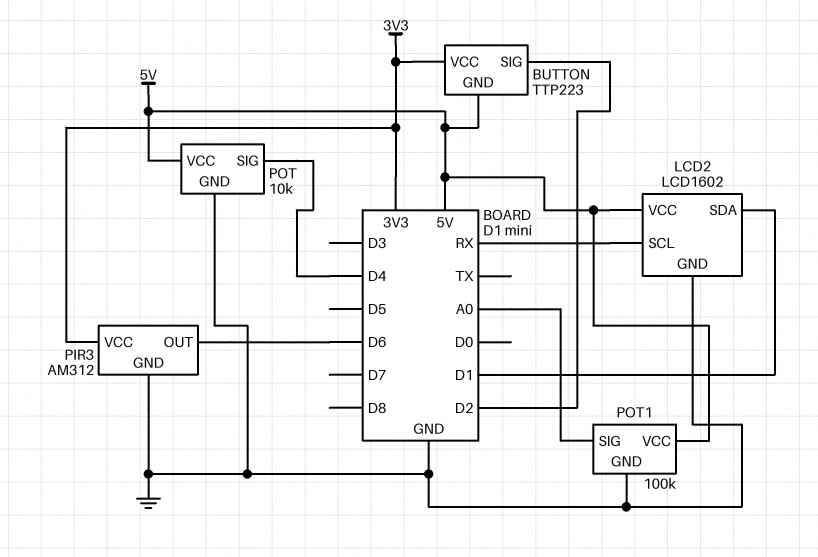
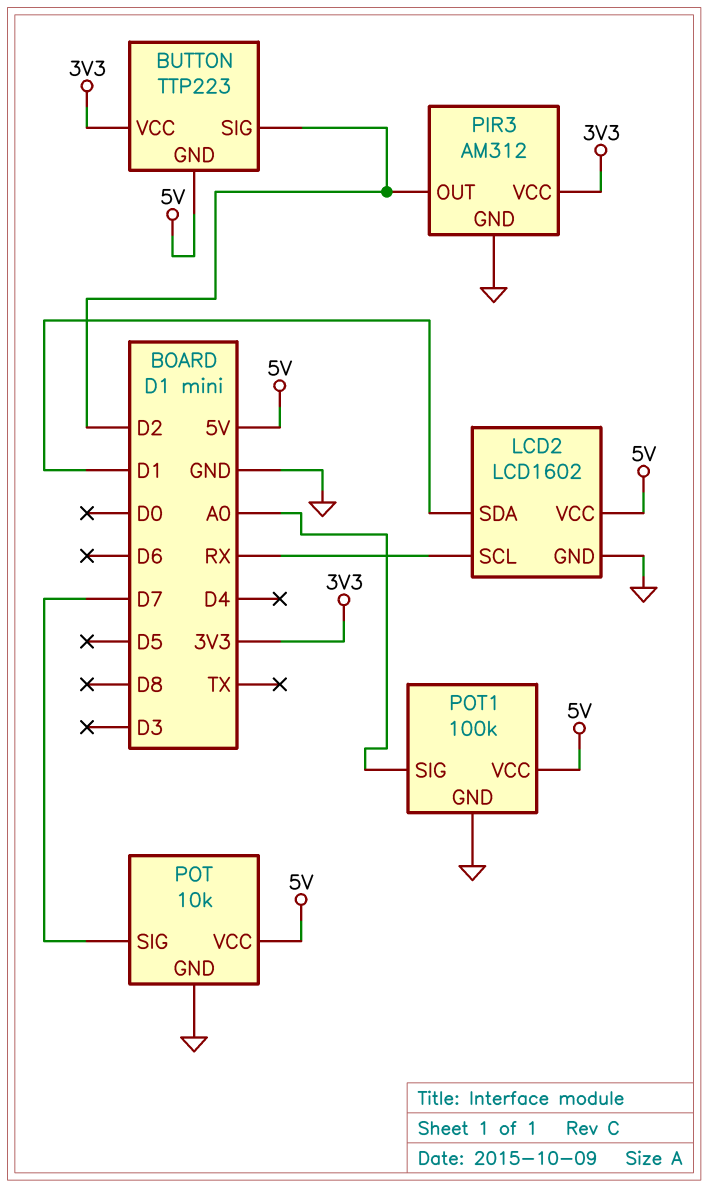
PIR3 pin OUT: D6 -> D2
POT pin SIG: D4 -> D7

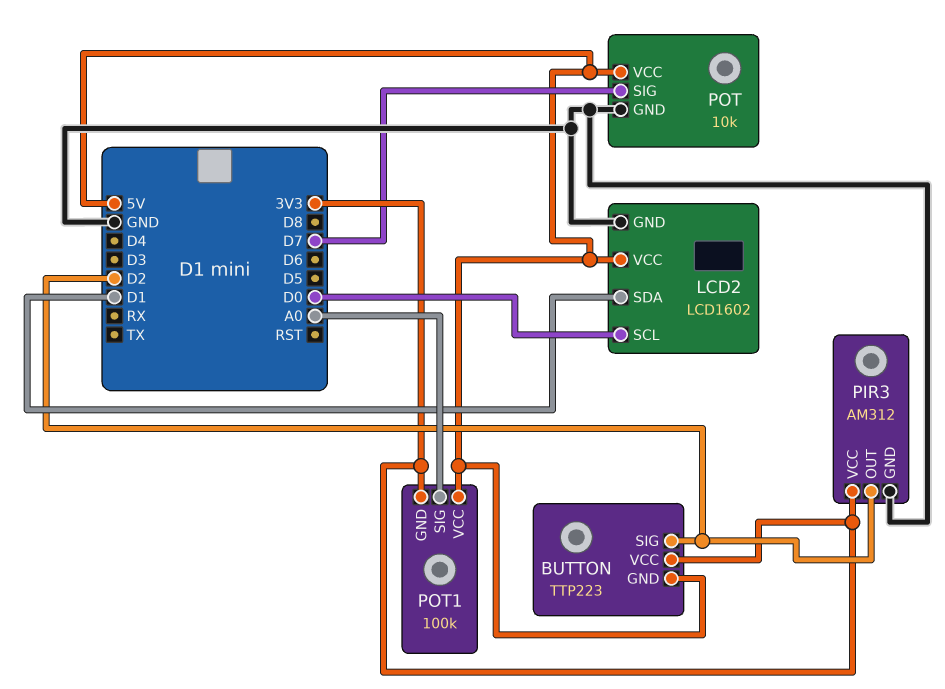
LCD2 pin SCL: RX -> D0
POT1 pin GND: GND -> 3V3

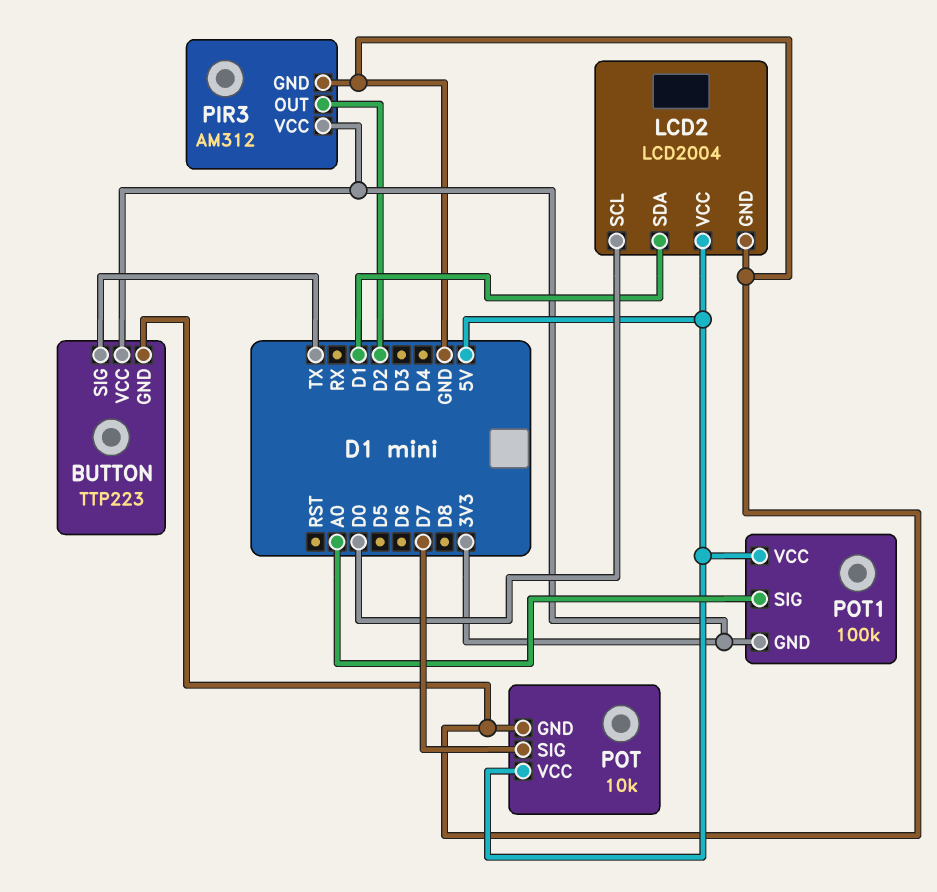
BUTTON pin GND: 5V -> GND
BUTTON pin SIG: D2 -> TX
LCD2: LCD1602 -> LCD2004

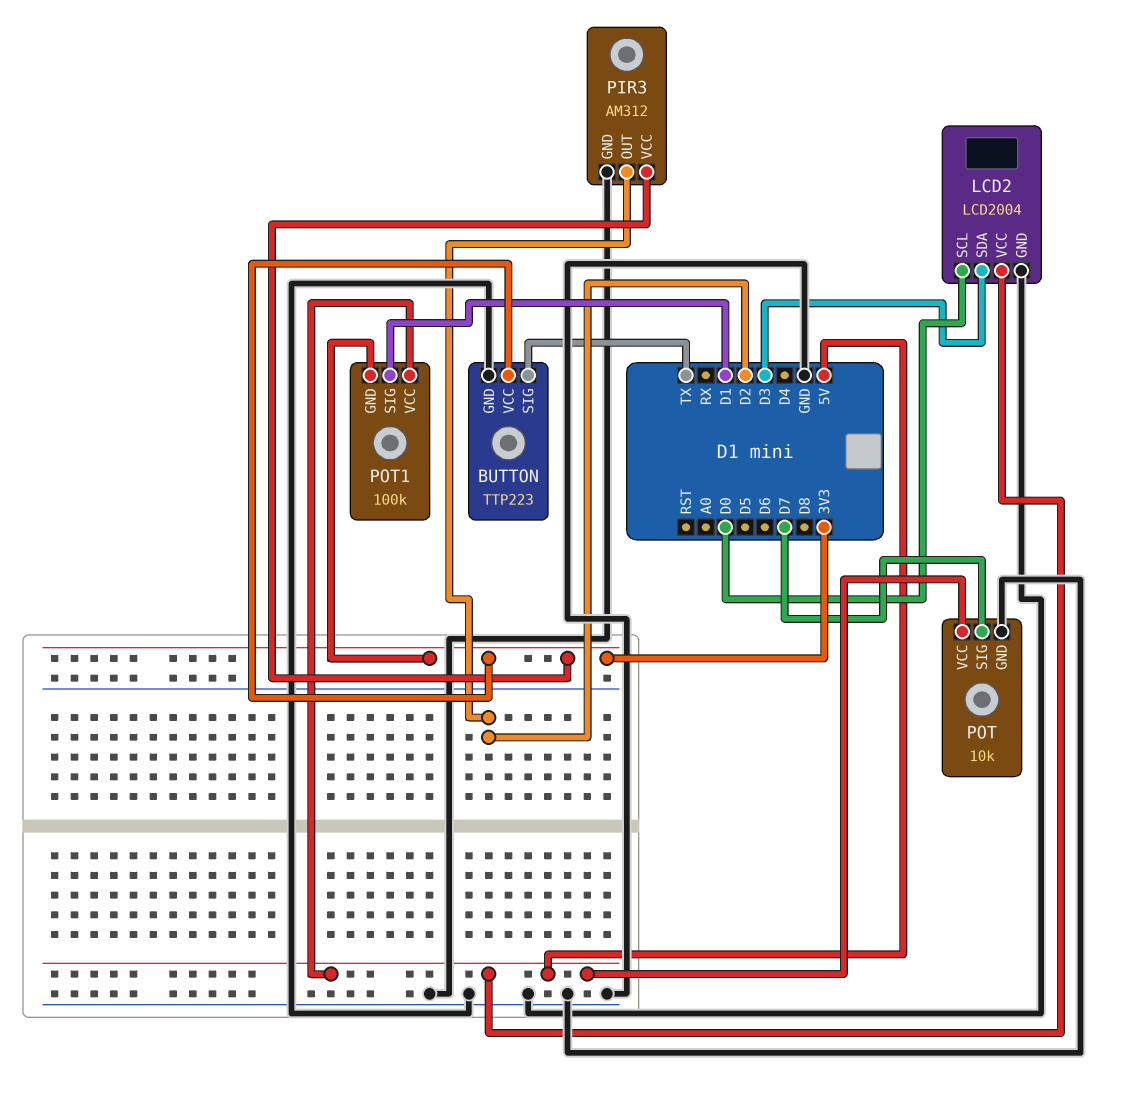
LCD2 pin SDA: D1 -> D3
POT1 pin SIG: A0 -> D1

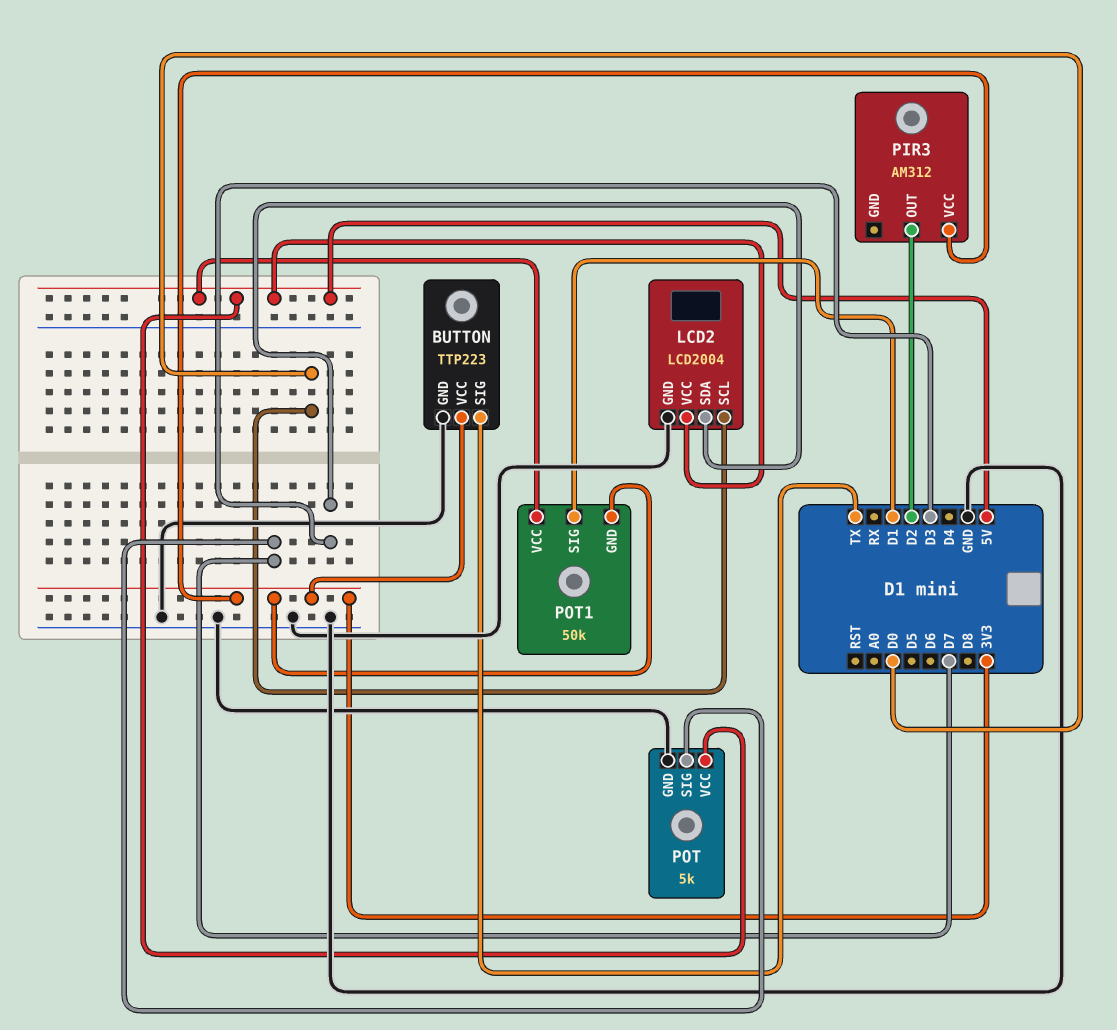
PIR3 pin GND: GND -> none
POT: 10k -> 5k
POT1: 100k -> 50k

